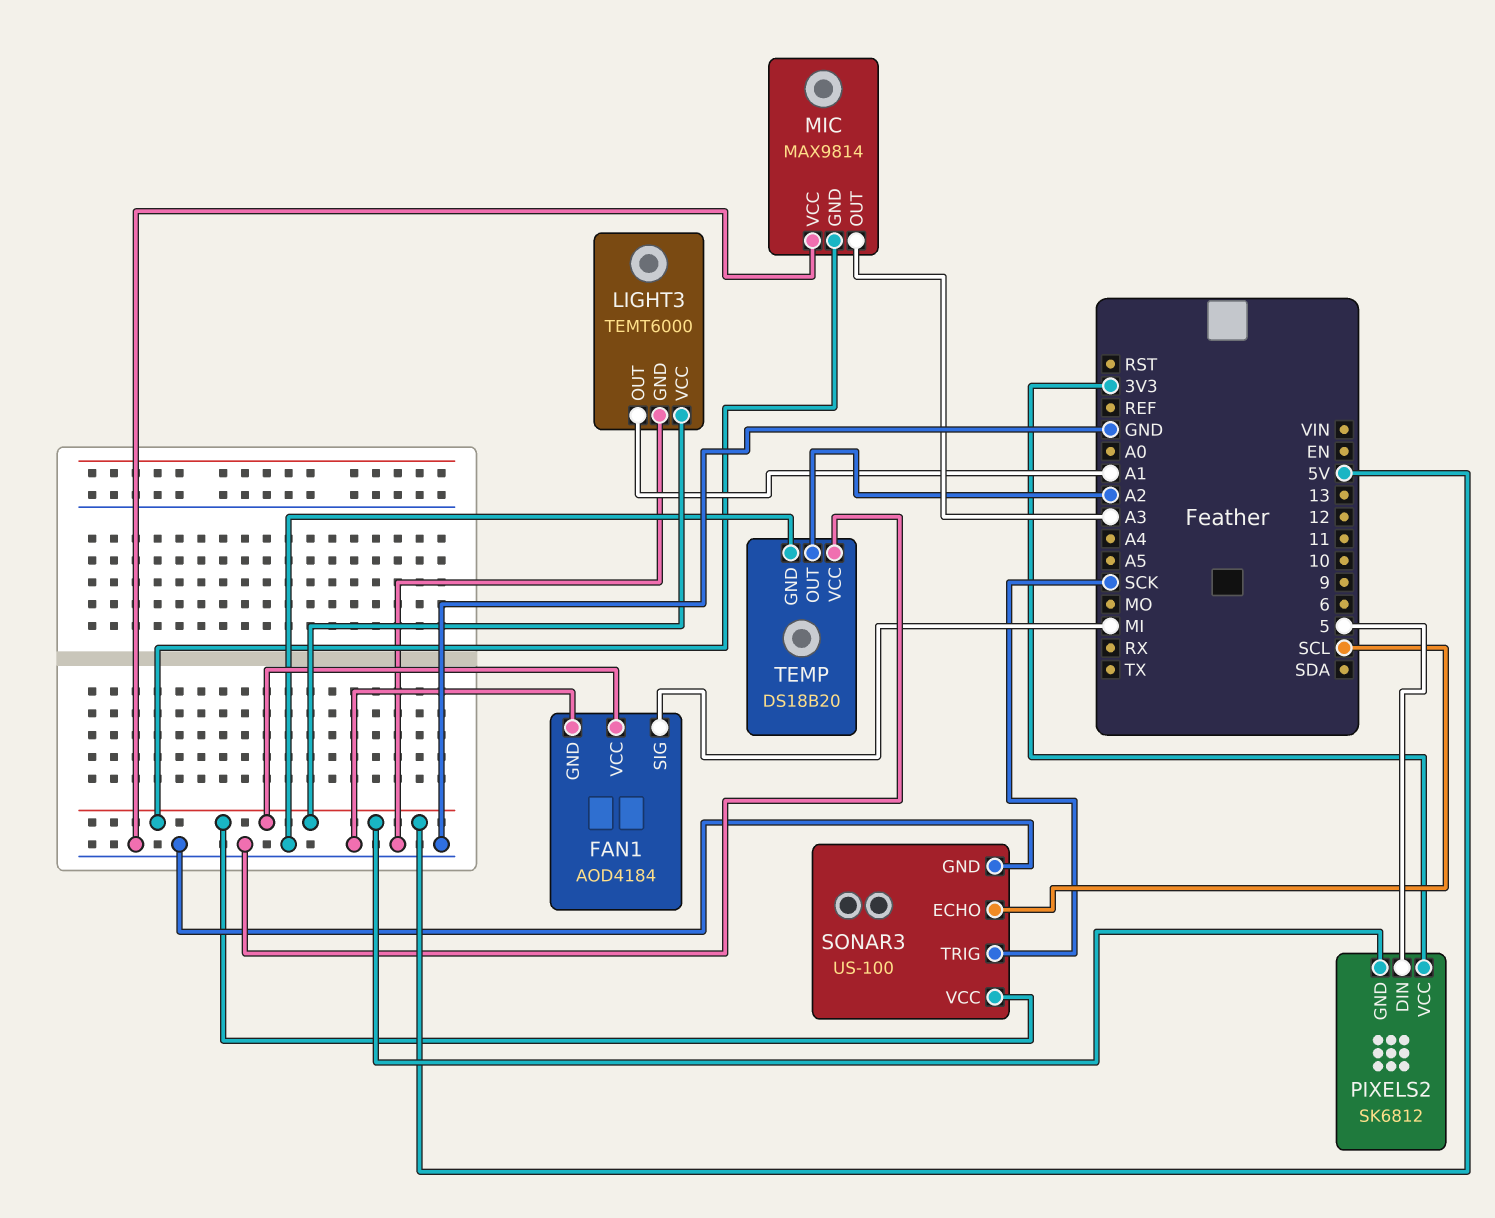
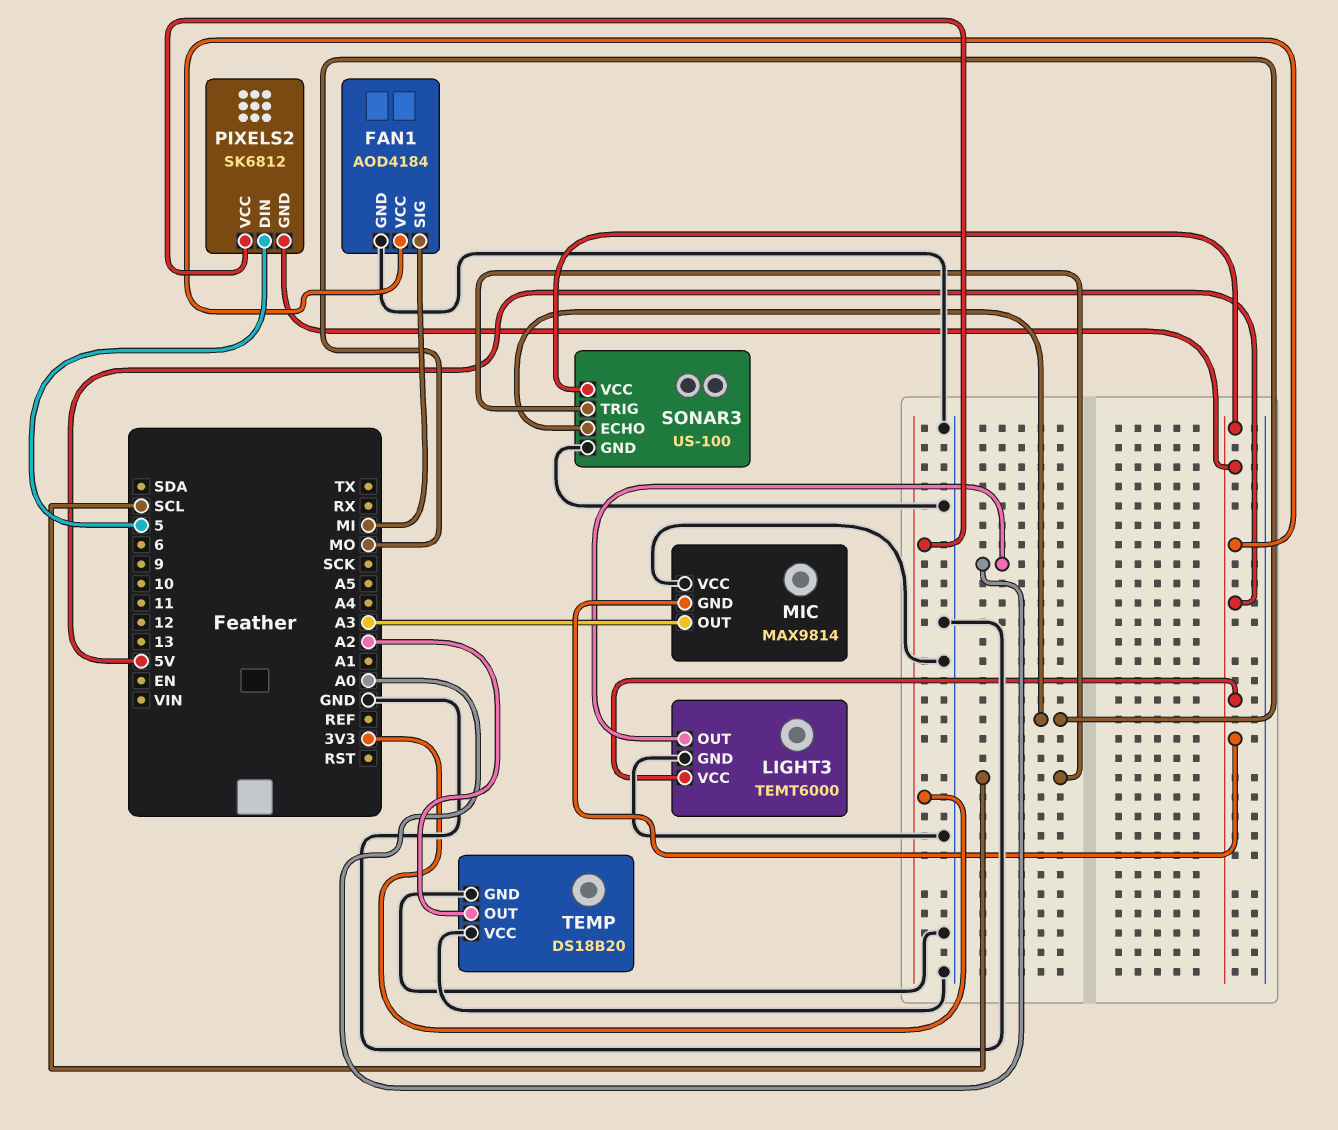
LIGHT3 pin OUT: A1 -> A0
SONAR3 pin ECHO: SCL -> MO
SONAR3 pin TRIG: SCK -> SCL

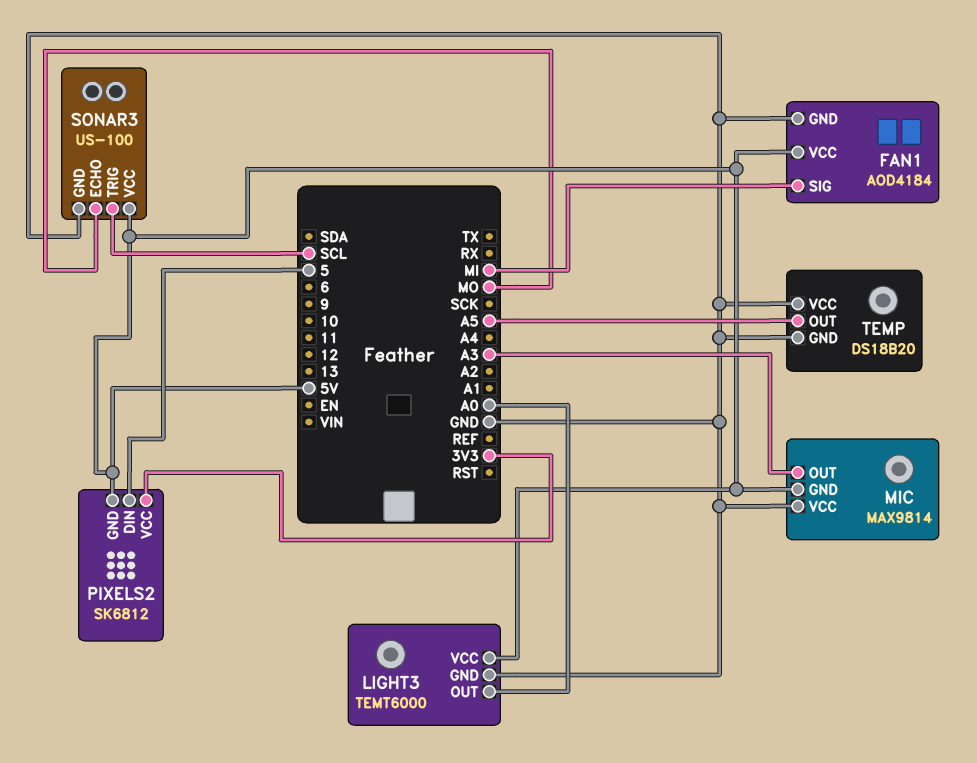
TEMP pin OUT: A2 -> A5

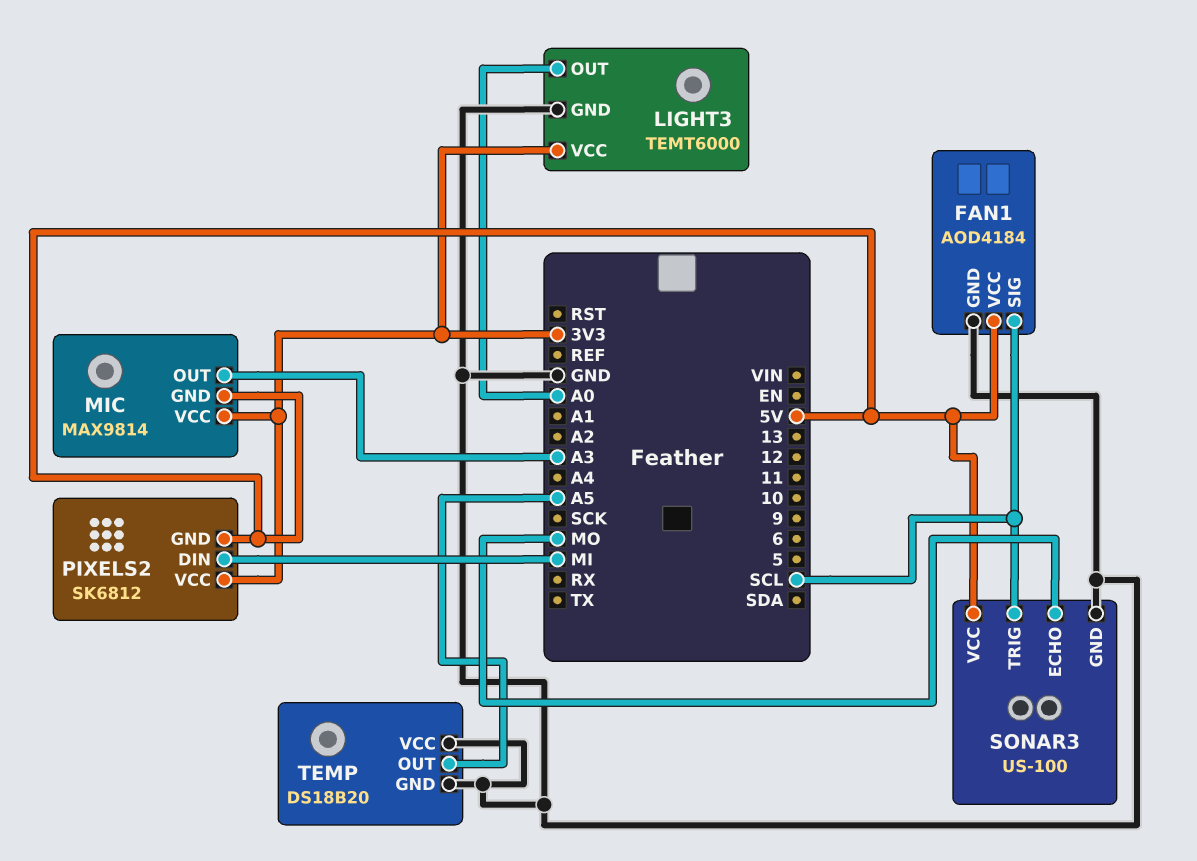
FAN1 pin SIG: MI -> SCL
LIGHT3 pin VCC: 5V -> 3V3
MIC pin VCC: GND -> 3V3
PIXELS2 pin DIN: 5 -> MI

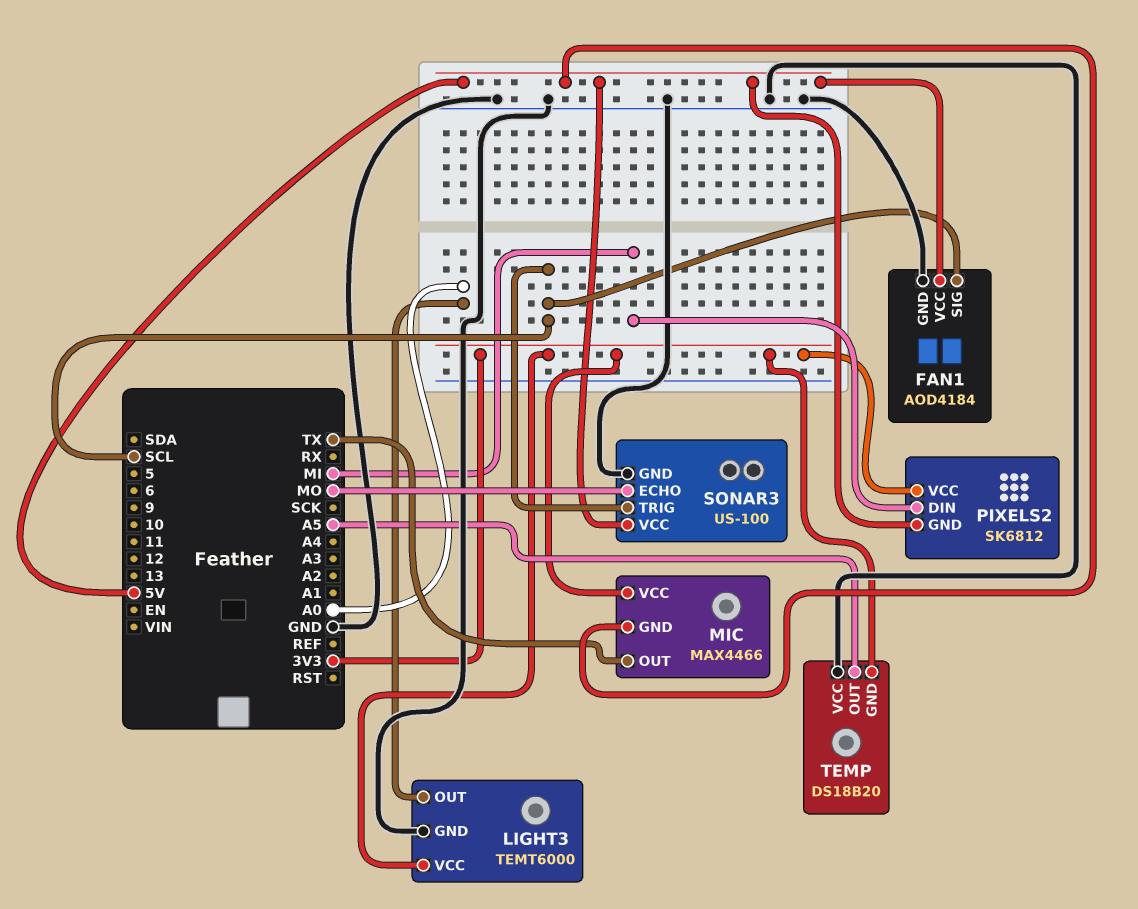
MIC: MAX9814 -> MAX4466
MIC pin OUT: A3 -> TX
TEMP pin GND: GND -> 3V3

